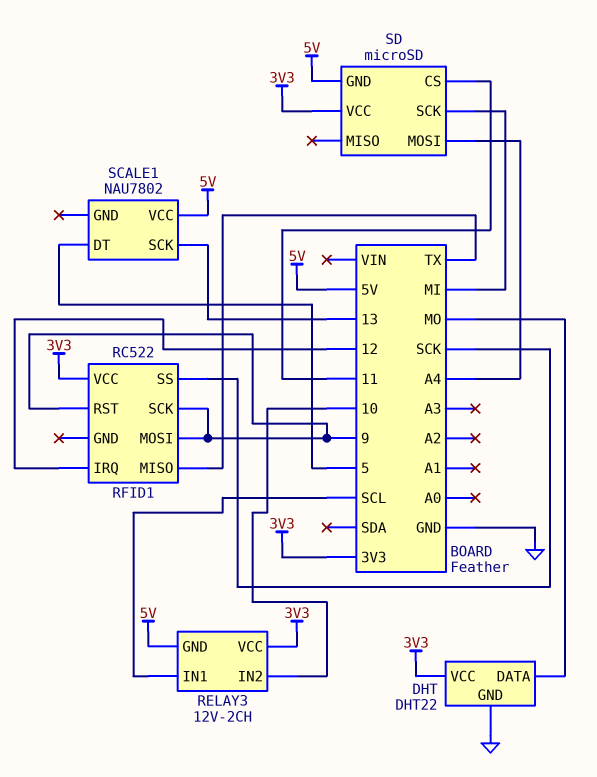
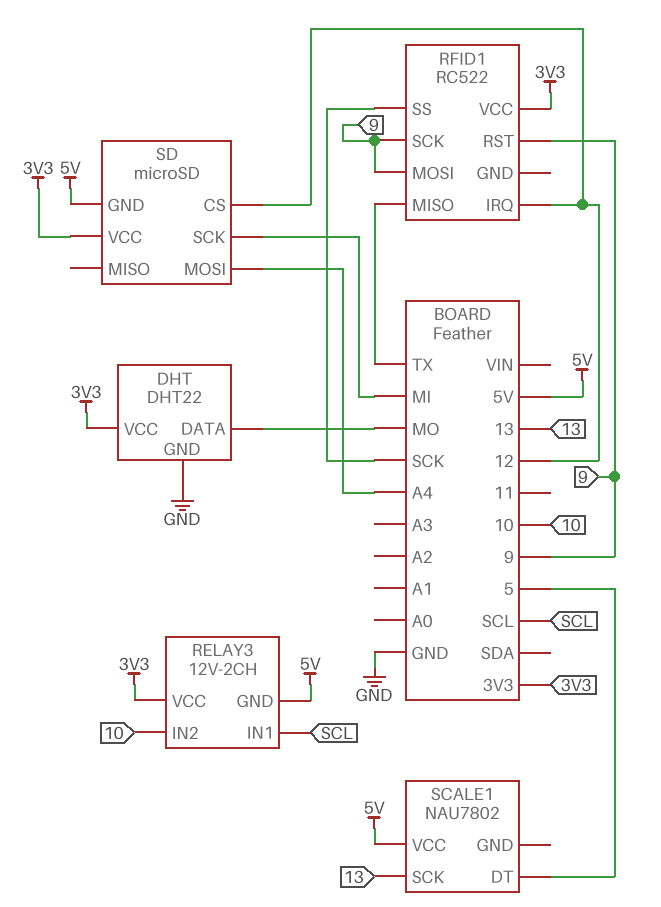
SD pin CS: 11 -> 12

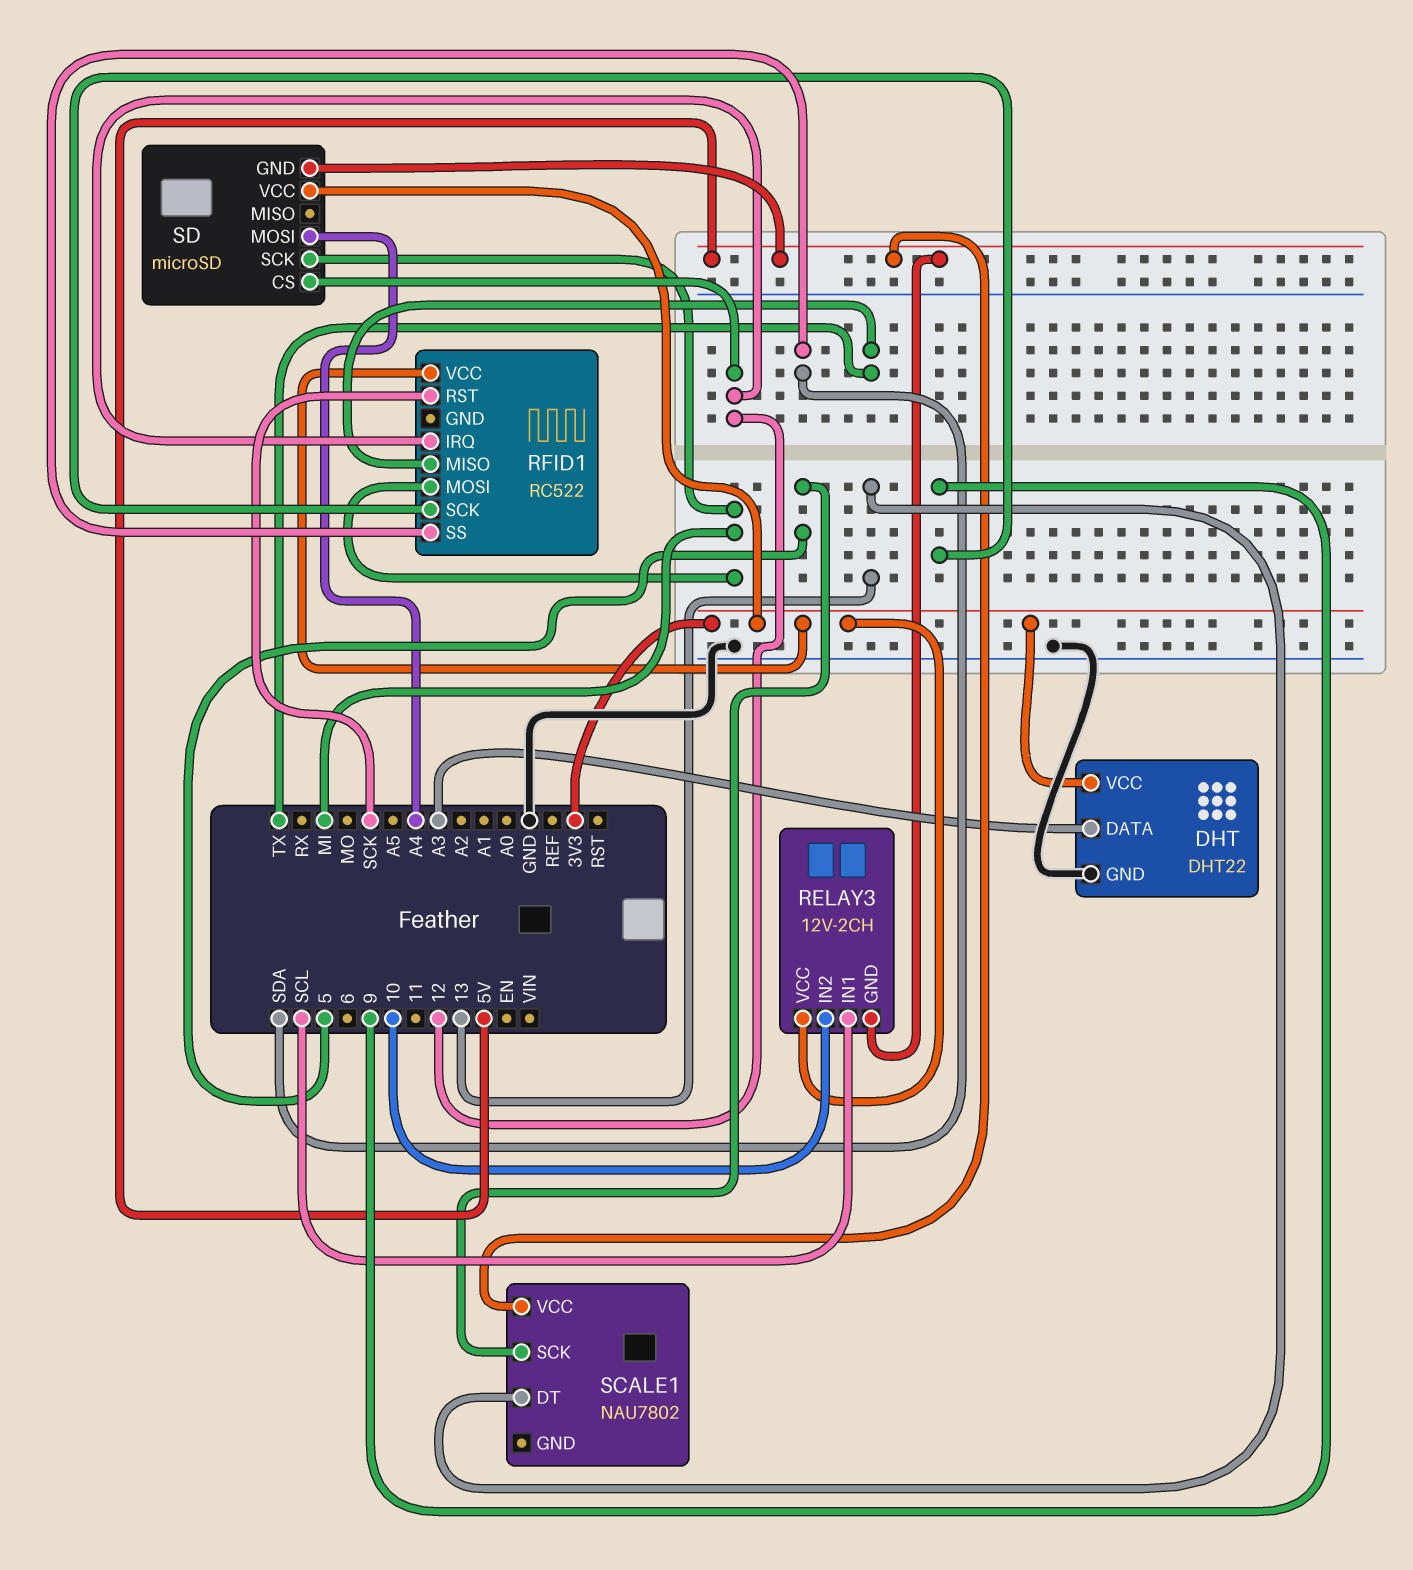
DHT pin DATA: MO -> A3
RFID1 pin MOSI: 9 -> MI
RFID1 pin RST: 9 -> SCK
RFID1 pin SS: SCK -> SDA
SCALE1 pin DT: 5 -> 13
SCALE1 pin SCK: 13 -> 5

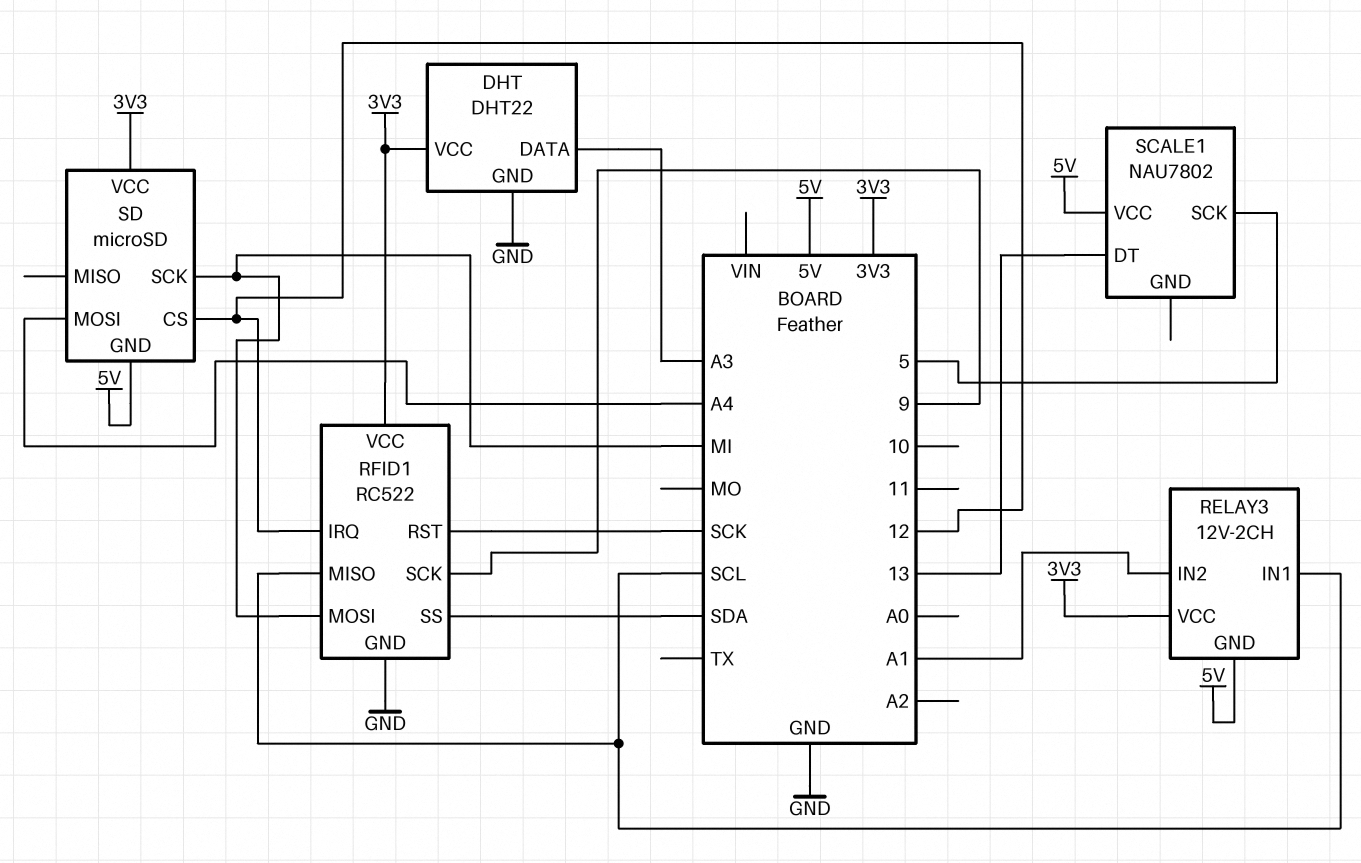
RELAY3 pin IN2: 10 -> A1
RFID1 pin GND: none -> GND
RFID1 pin MISO: TX -> SCL

